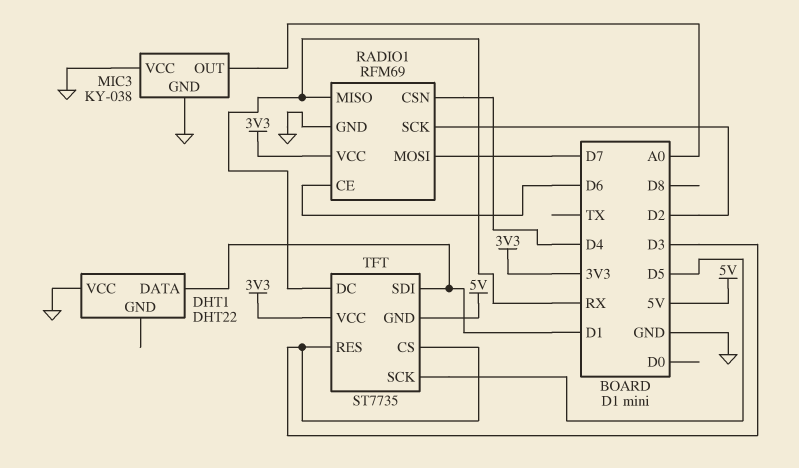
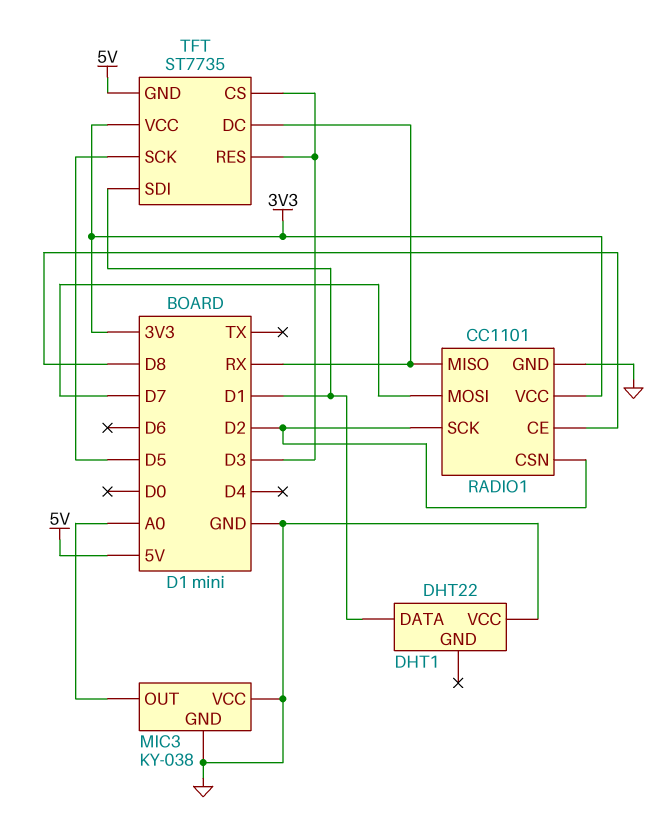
RADIO1: RFM69 -> CC1101
RADIO1 pin CE: D6 -> D8
RADIO1 pin CSN: D4 -> D2

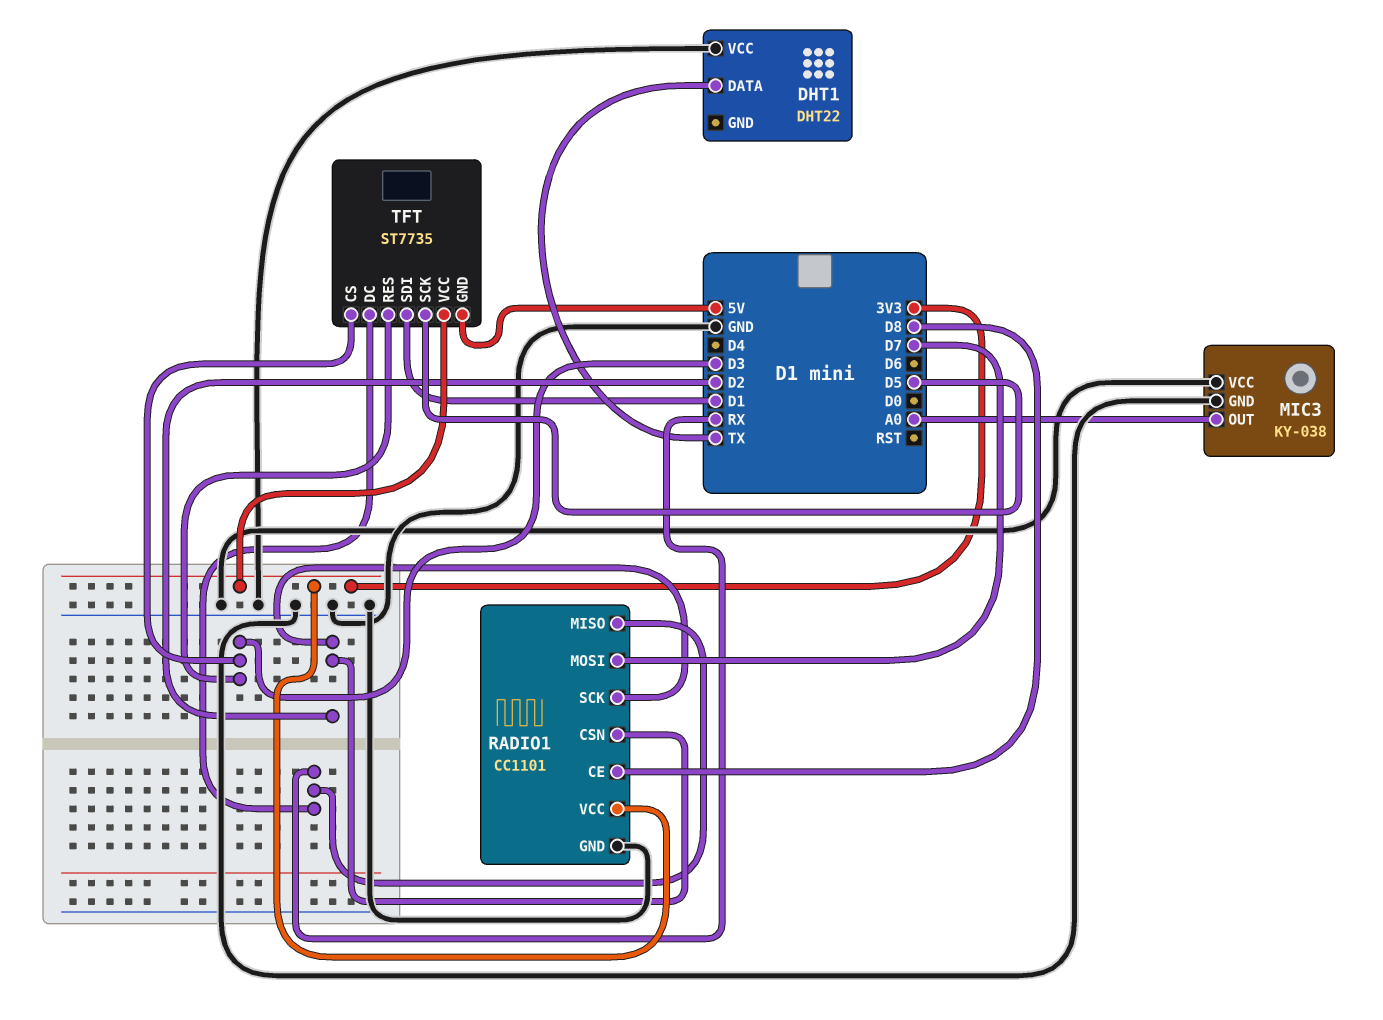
DHT1 pin DATA: D1 -> TX

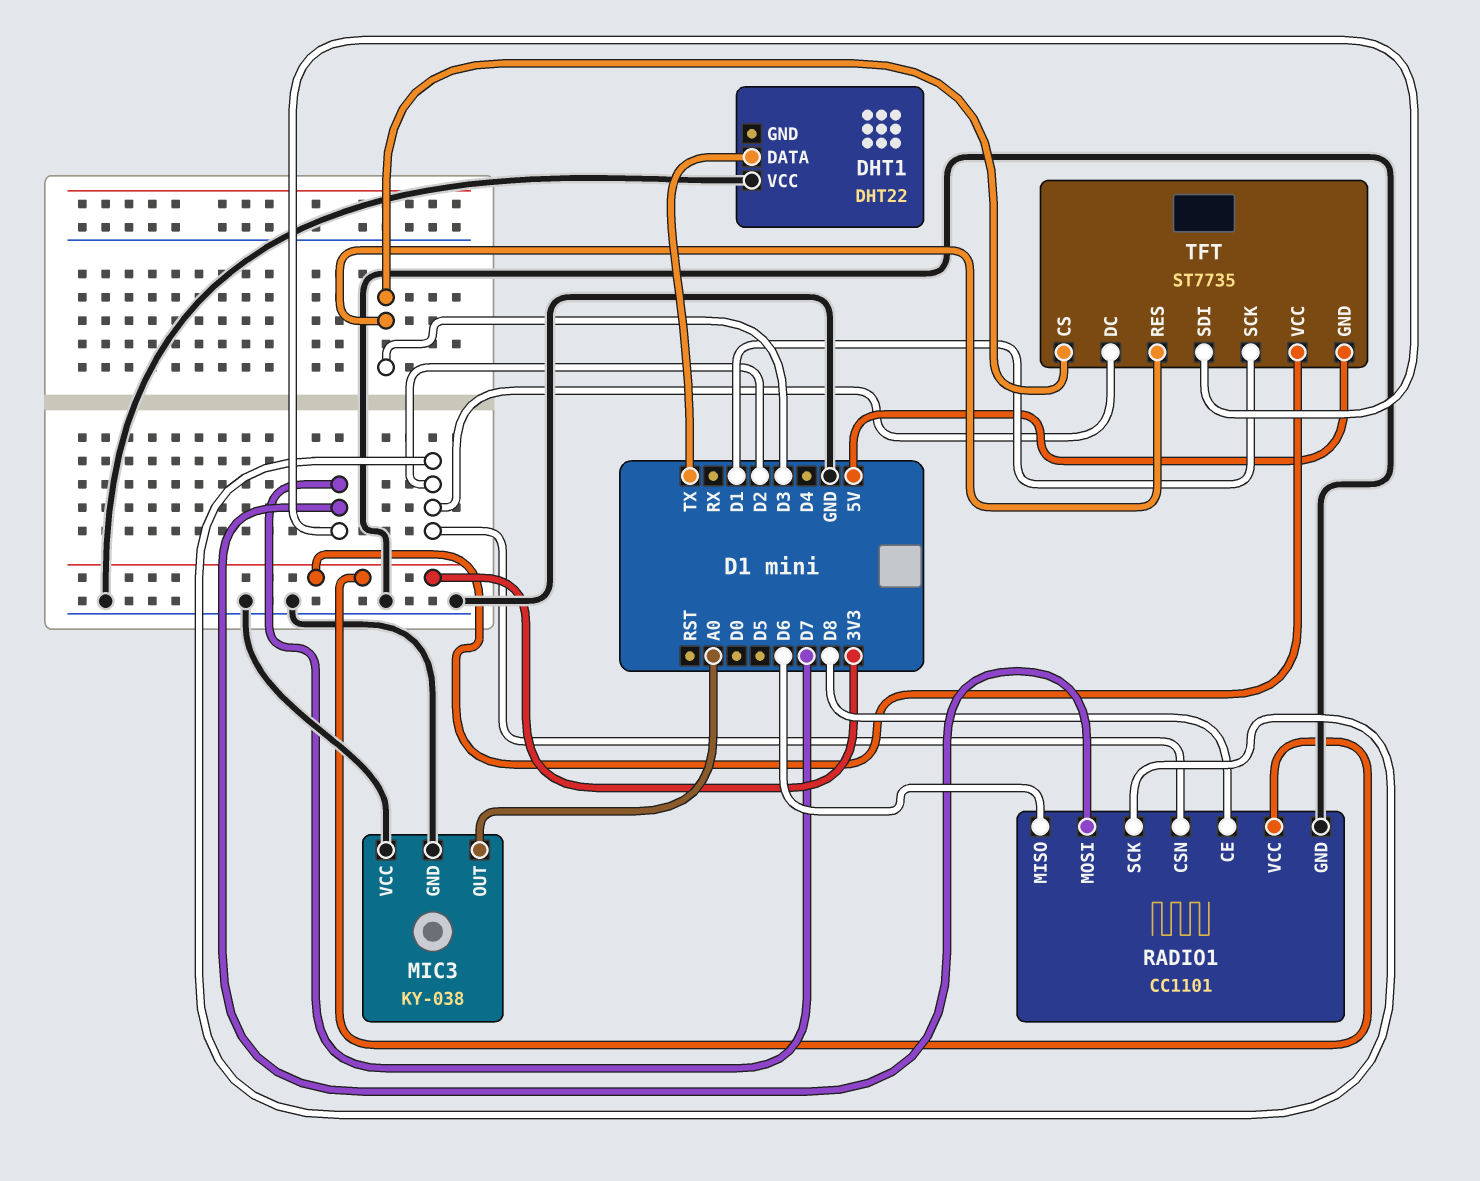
RADIO1 pin MISO: RX -> D6
TFT pin DC: RX -> D2
TFT pin SCK: D5 -> D1
TFT pin SDI: D1 -> D7

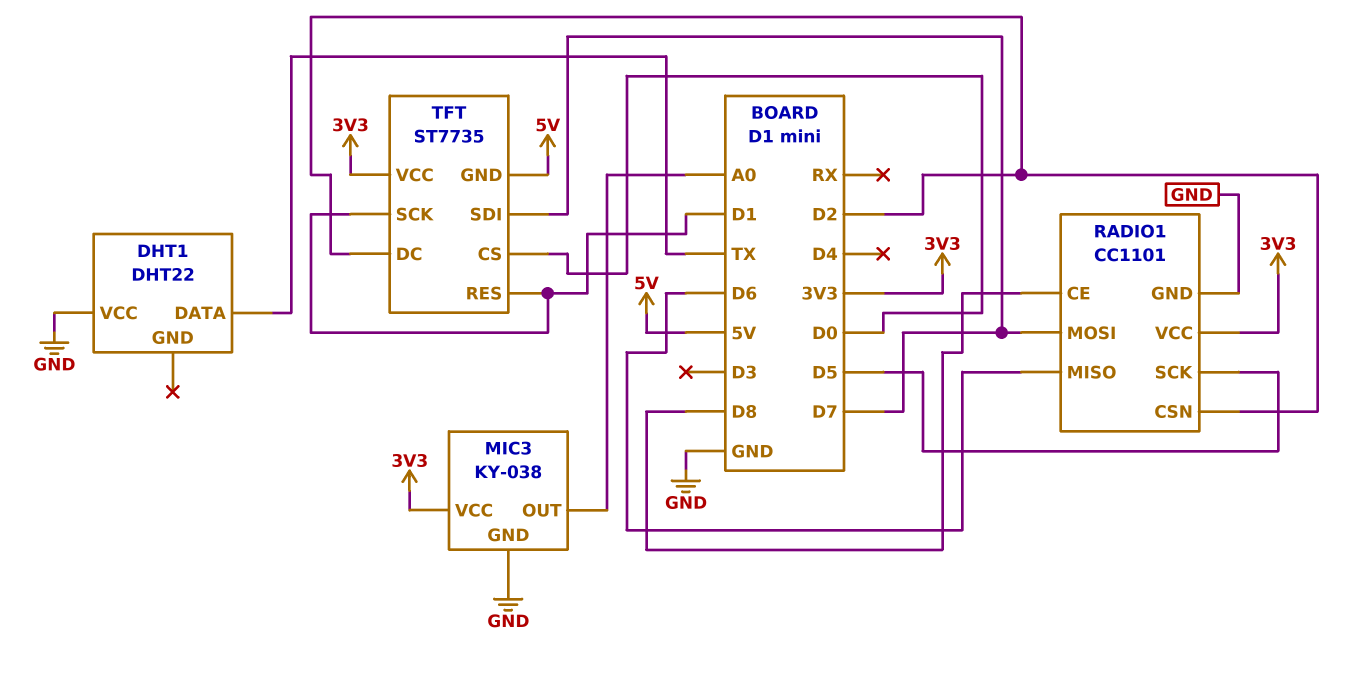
MIC3 pin VCC: GND -> 3V3
RADIO1 pin SCK: D2 -> D5
TFT pin CS: D3 -> D0
TFT pin RES: D3 -> D1

